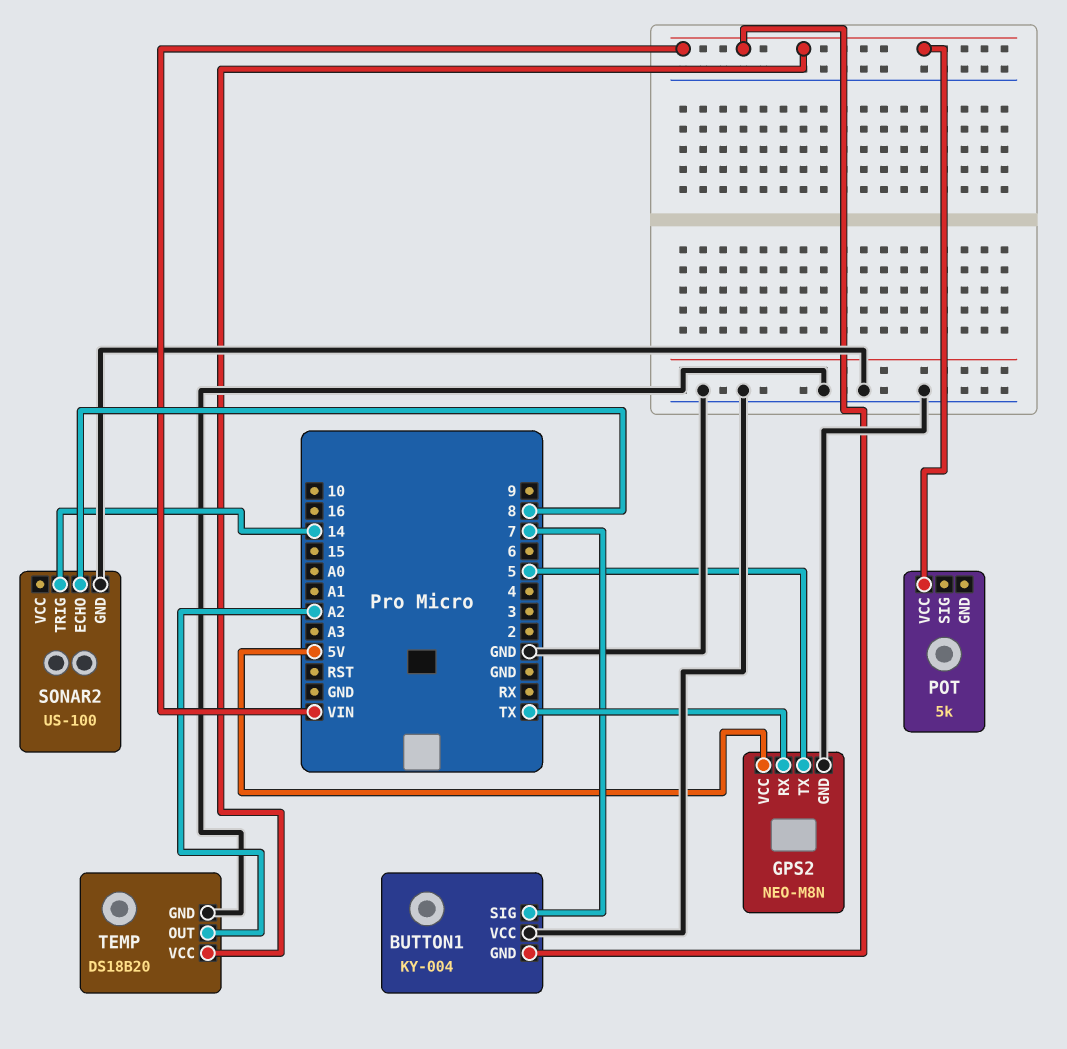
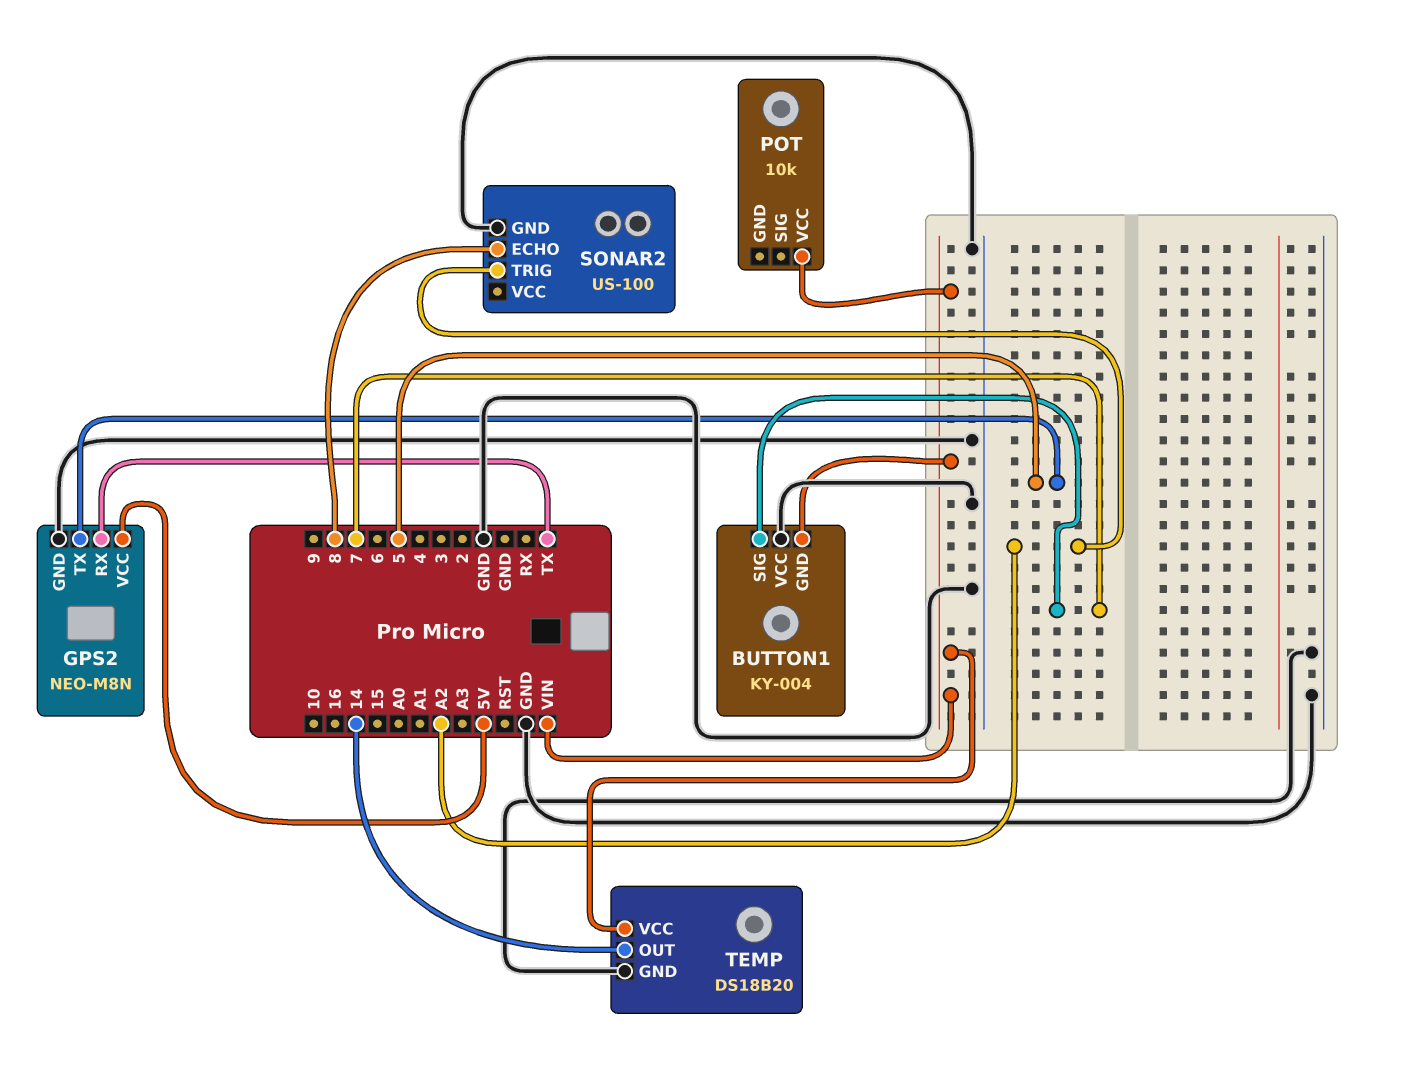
POT: 5k -> 10k
SONAR2 pin TRIG: 14 -> A2
TEMP pin OUT: A2 -> 14

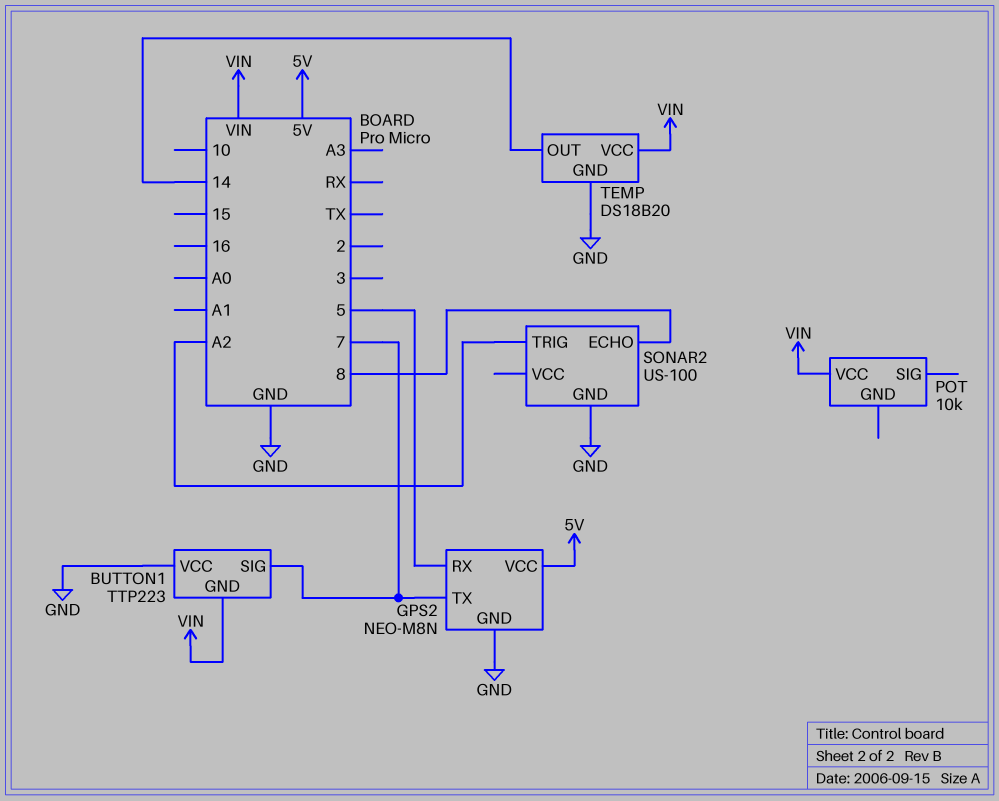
BUTTON1: KY-004 -> TTP223
GPS2 pin RX: TX -> 5
GPS2 pin TX: 5 -> 7

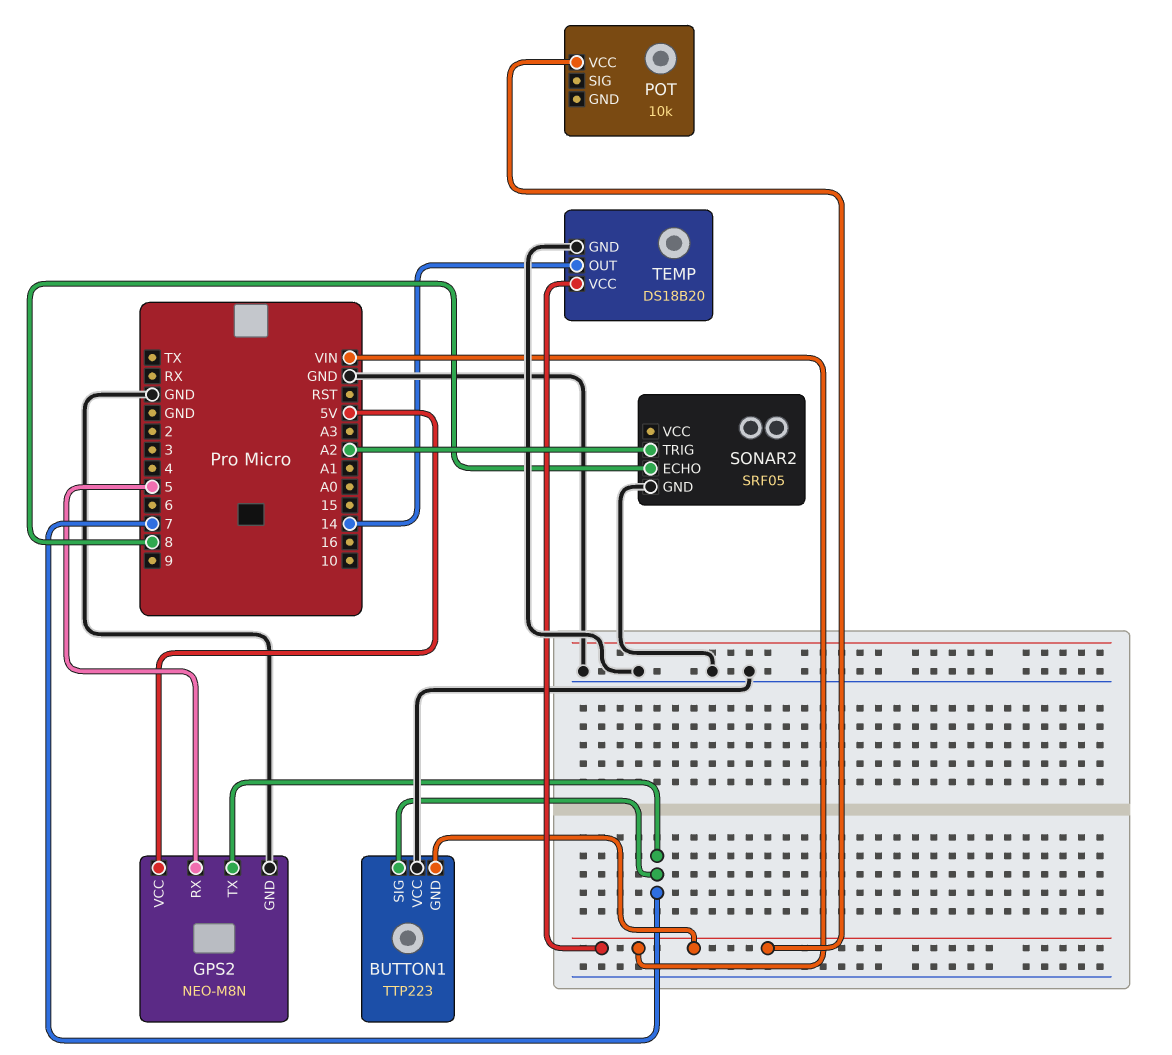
SONAR2: US-100 -> SRF05

